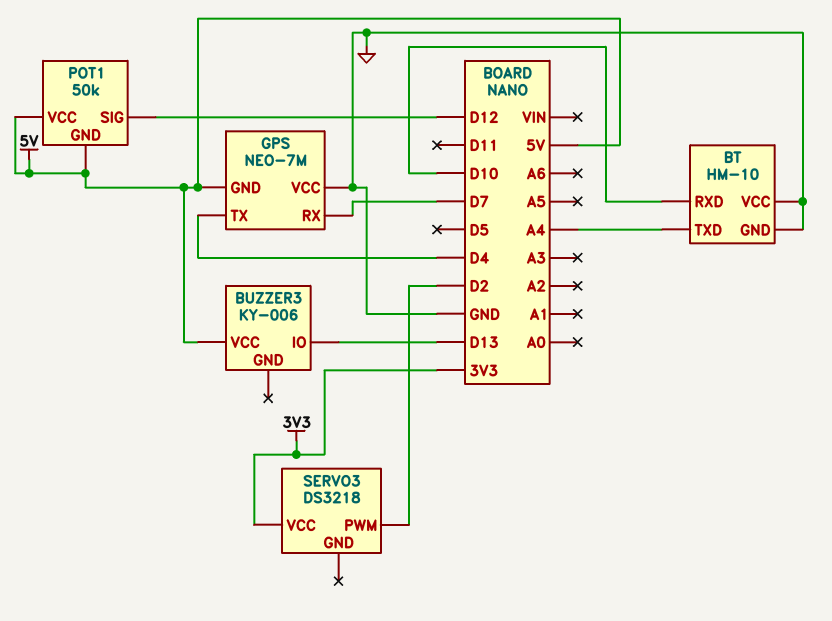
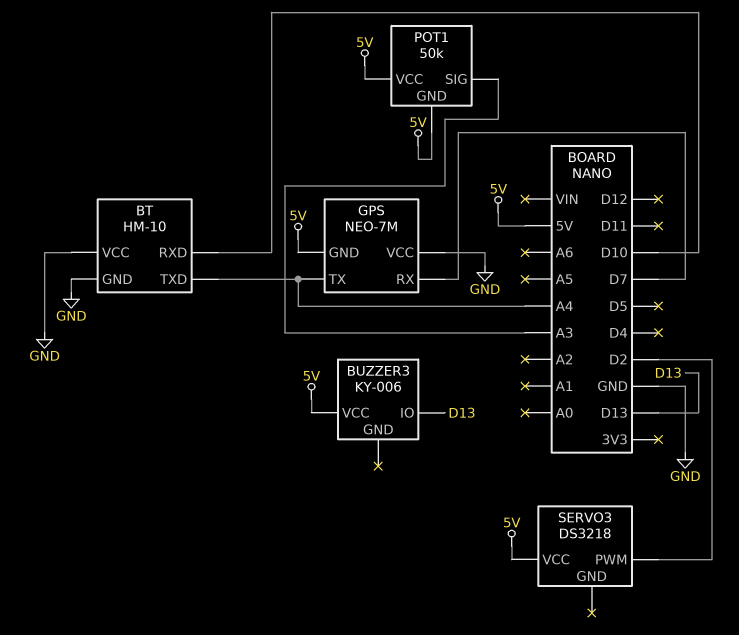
GPS pin TX: D4 -> A4
POT1 pin SIG: D12 -> A3
SERVO3 pin VCC: 3V3 -> 5V

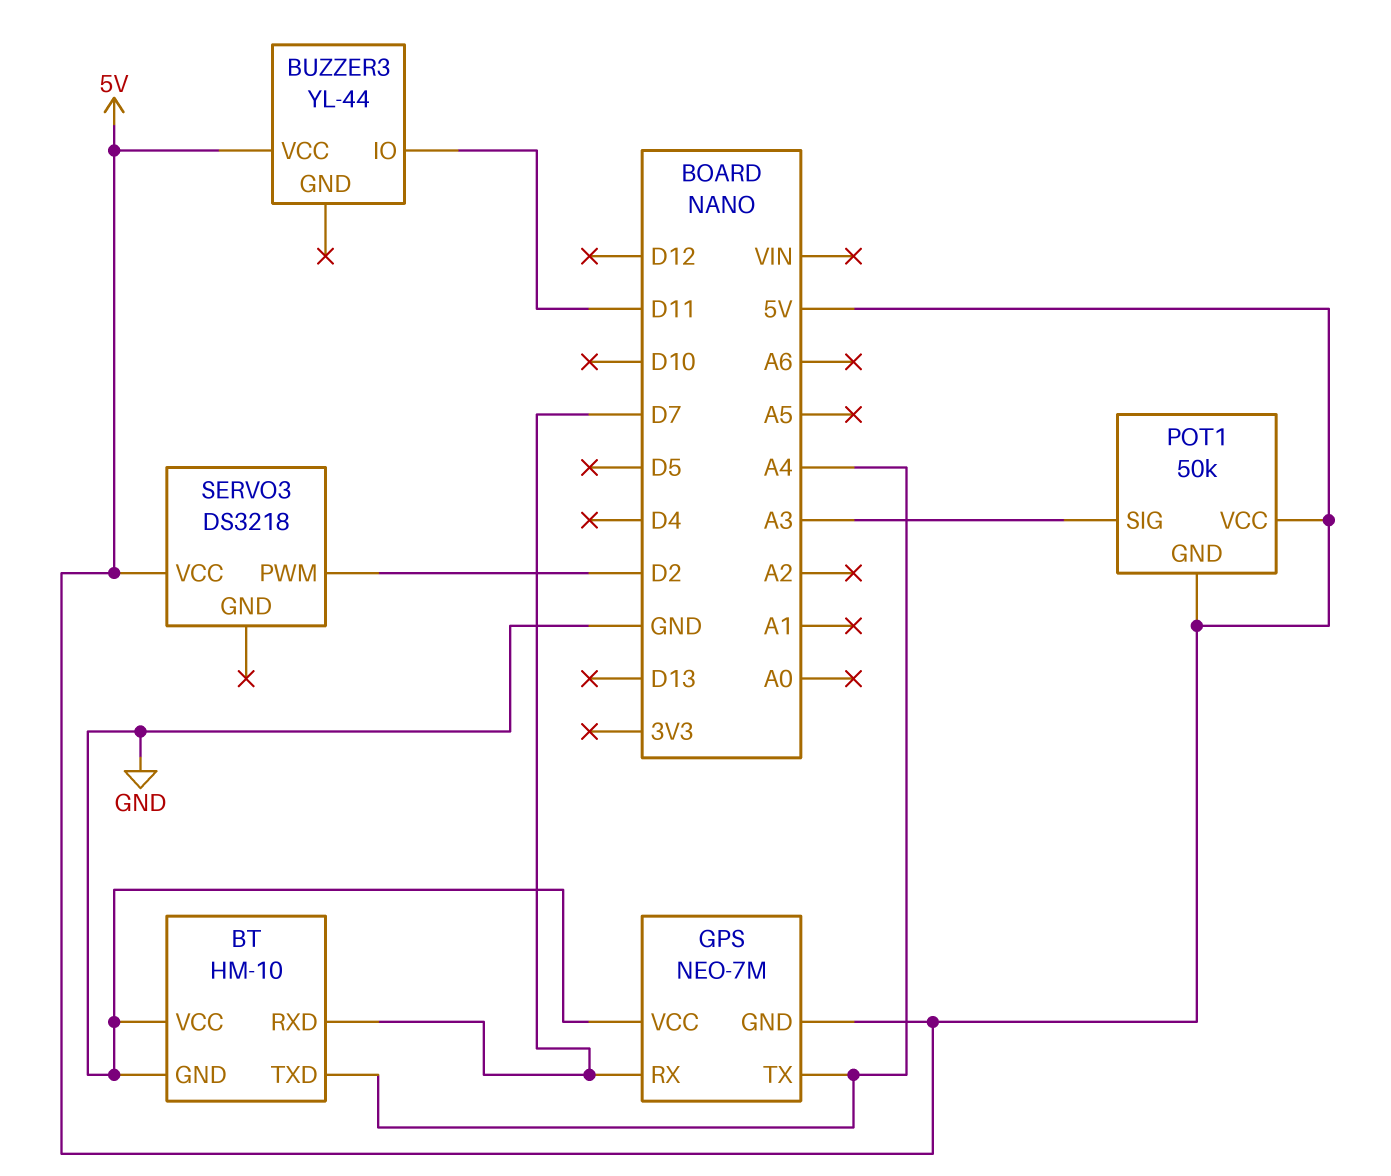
BT pin RXD: D10 -> D7
BUZZER3: KY-006 -> YL-44
BUZZER3 pin IO: D13 -> D11

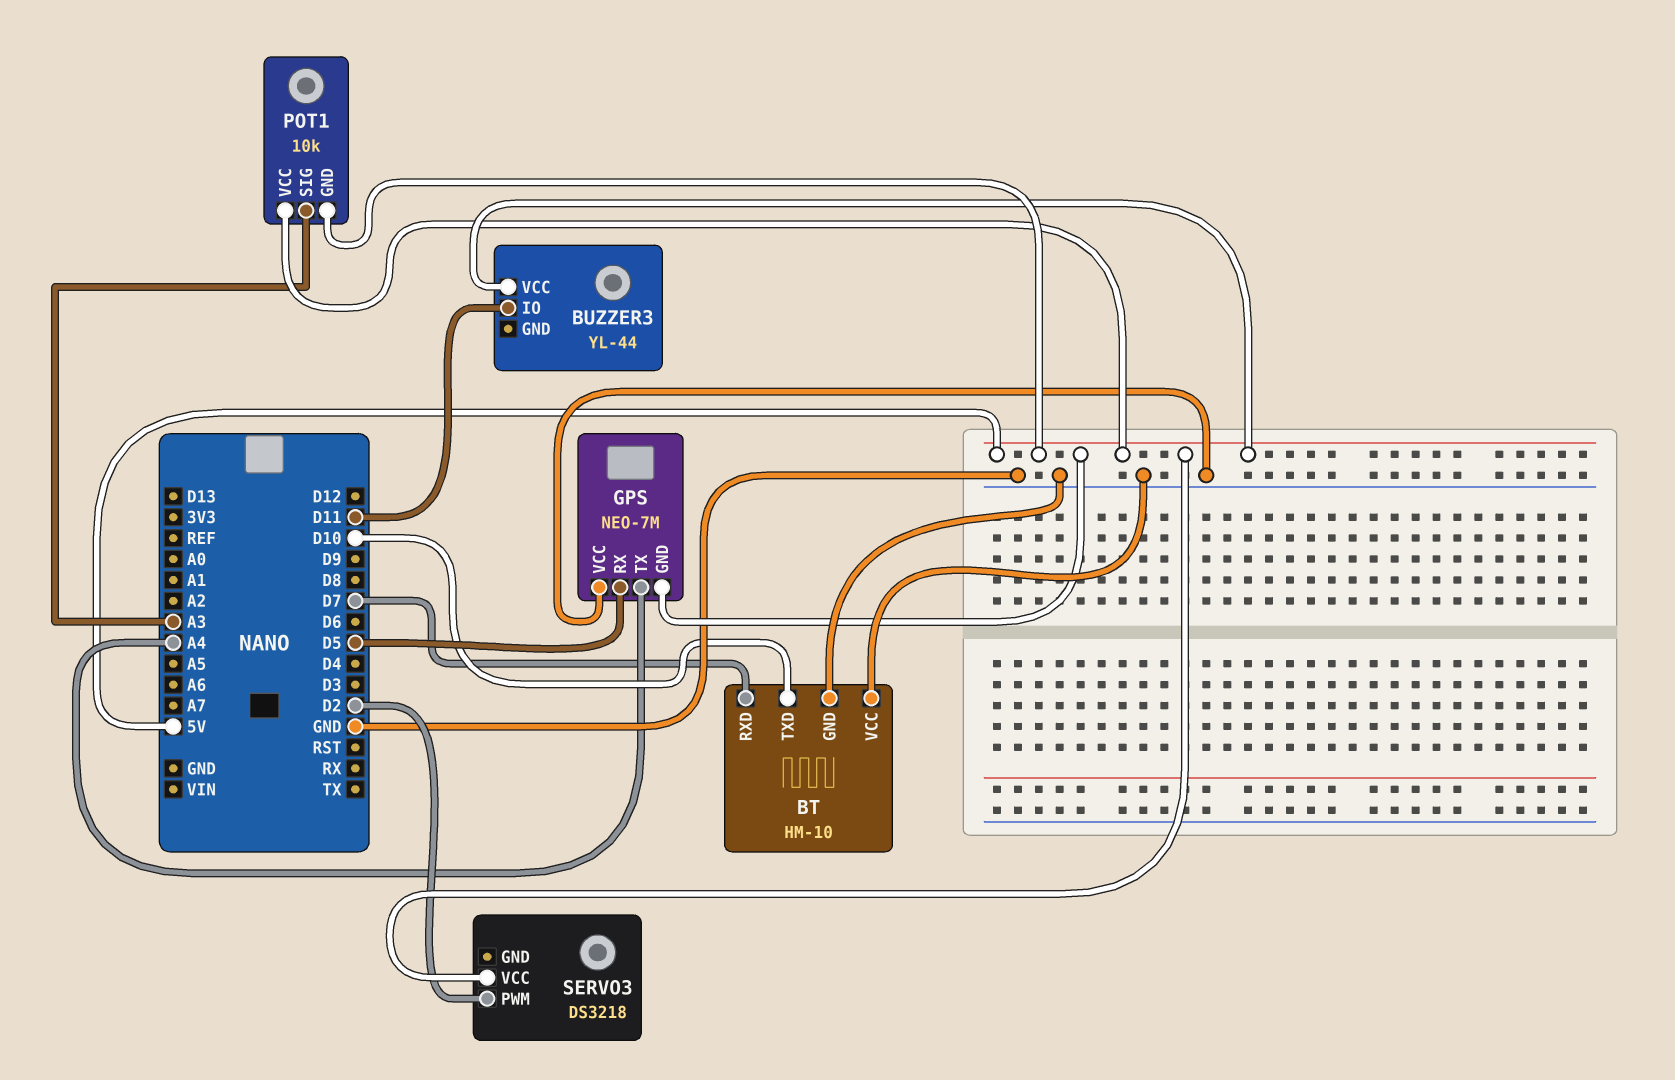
BT pin TXD: A4 -> D10
GPS pin RX: D7 -> D5
POT1: 50k -> 10k

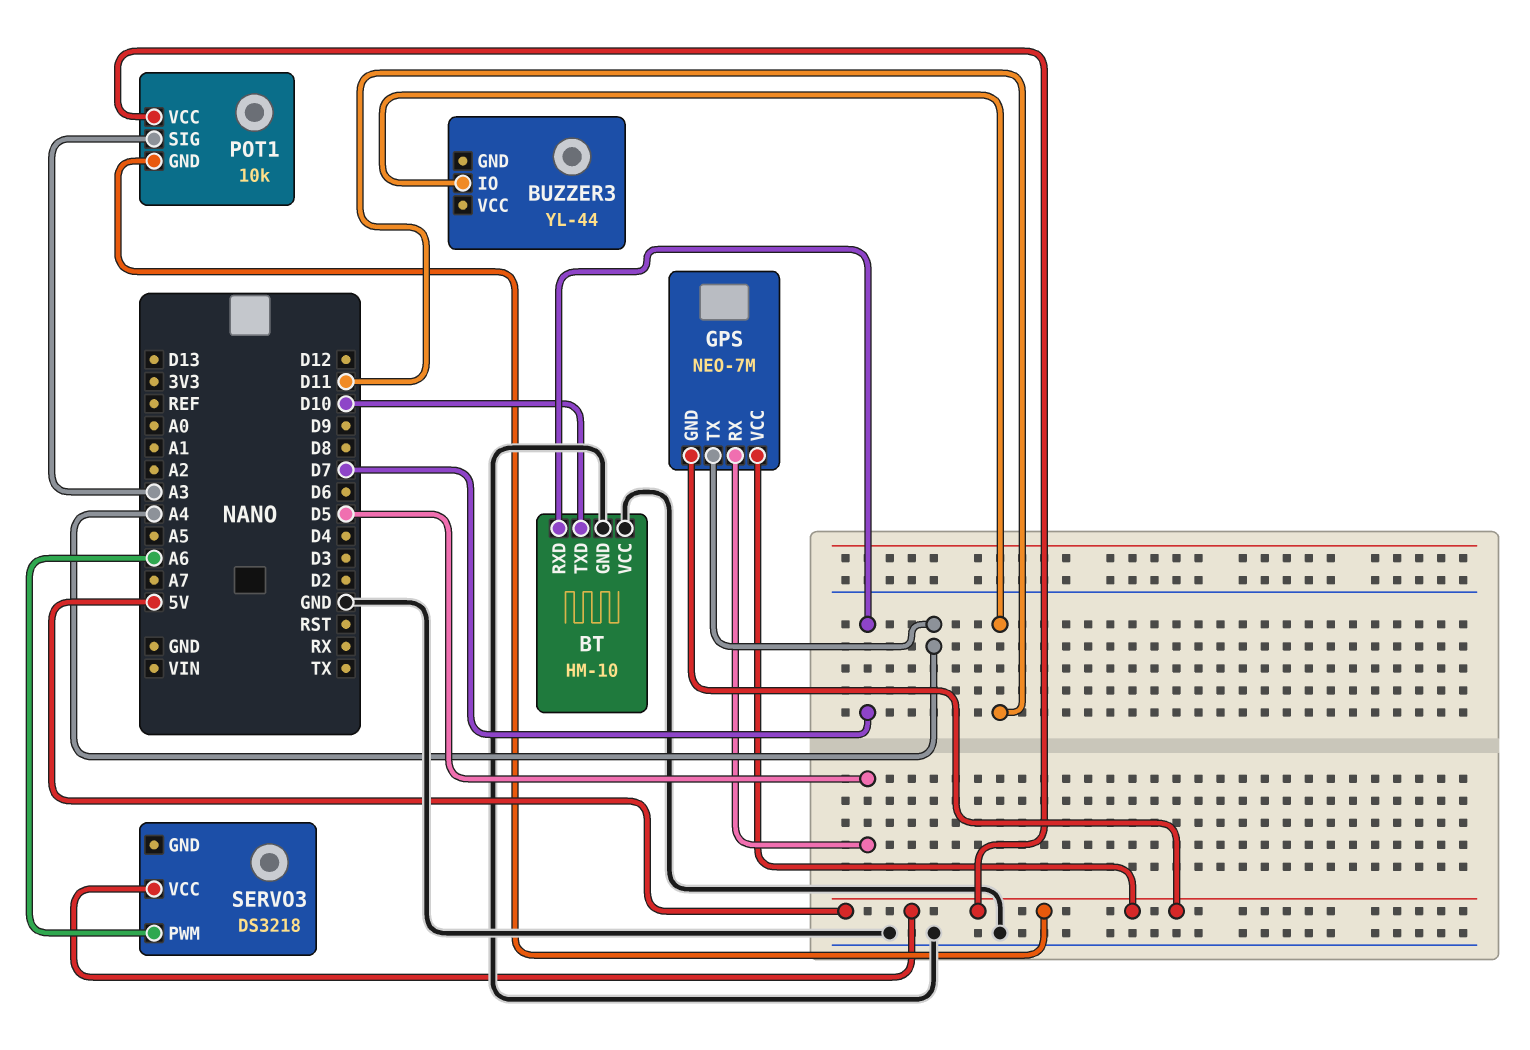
BUZZER3 pin VCC: 5V -> none
GPS pin VCC: GND -> 5V
SERVO3 pin PWM: D2 -> A6

